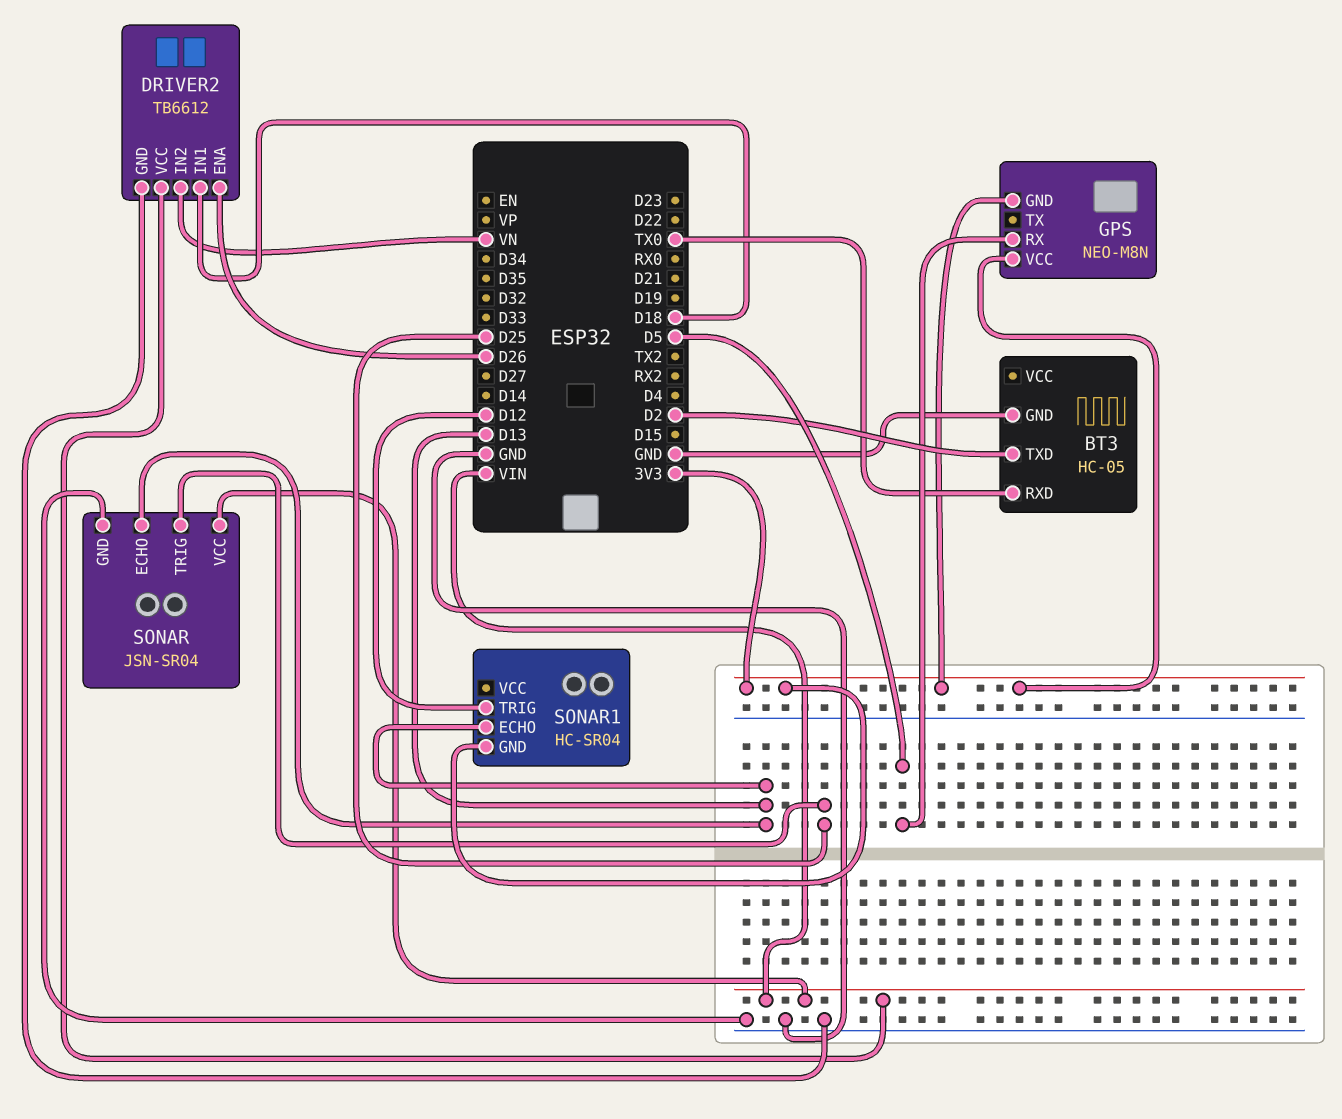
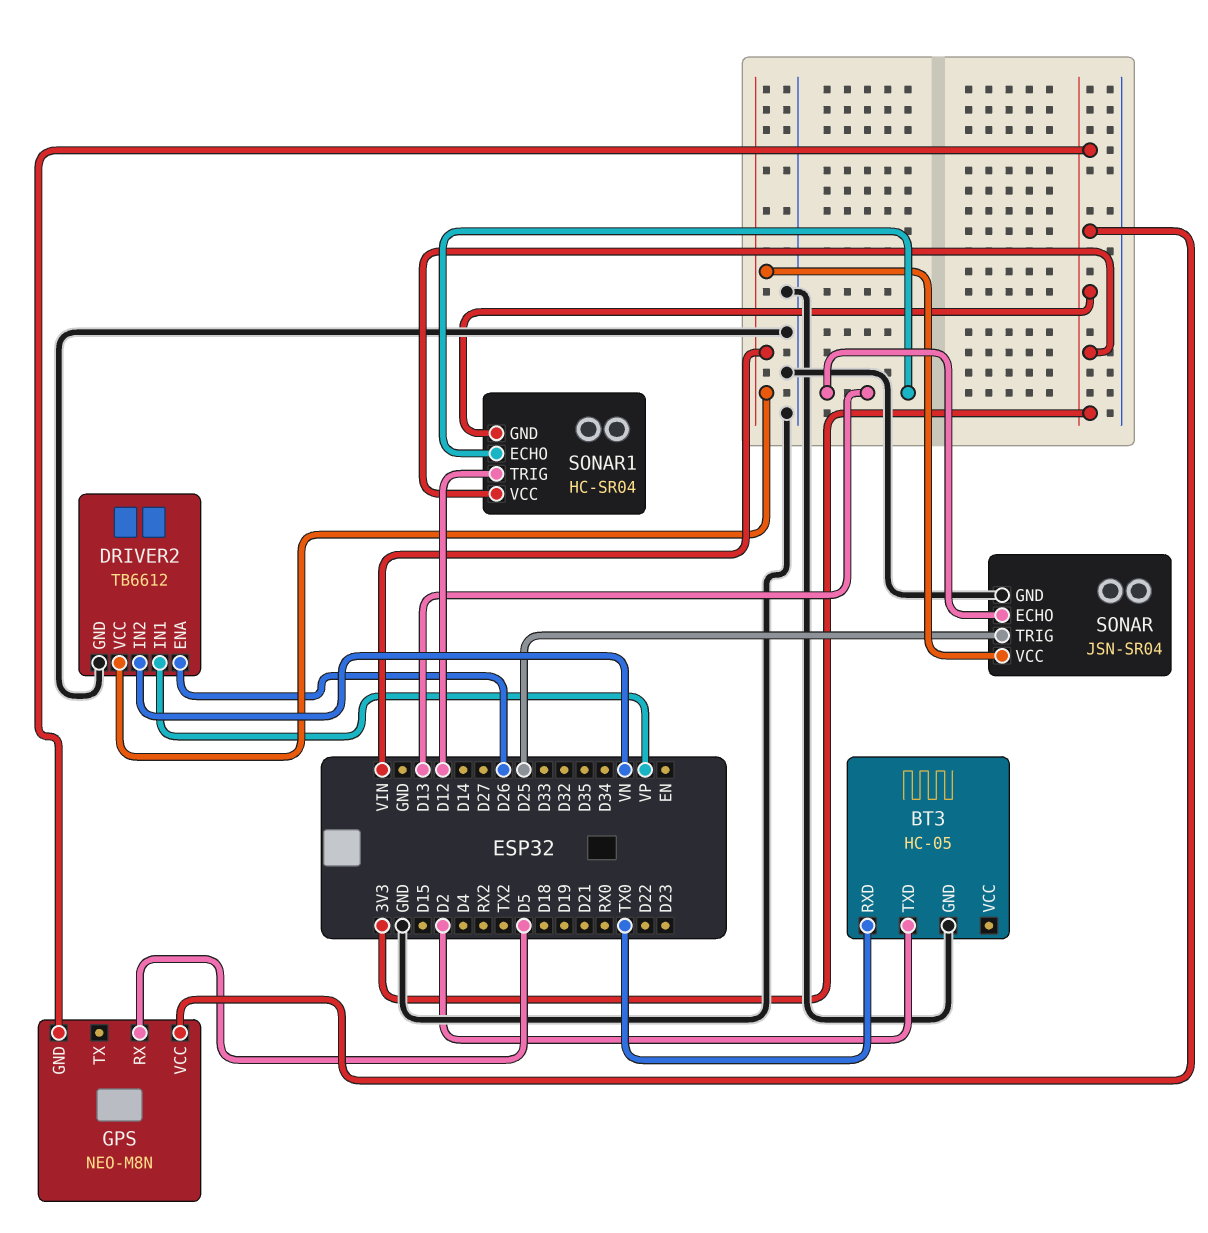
DRIVER2 pin IN1: D18 -> VP
SONAR1 pin VCC: none -> 3V3

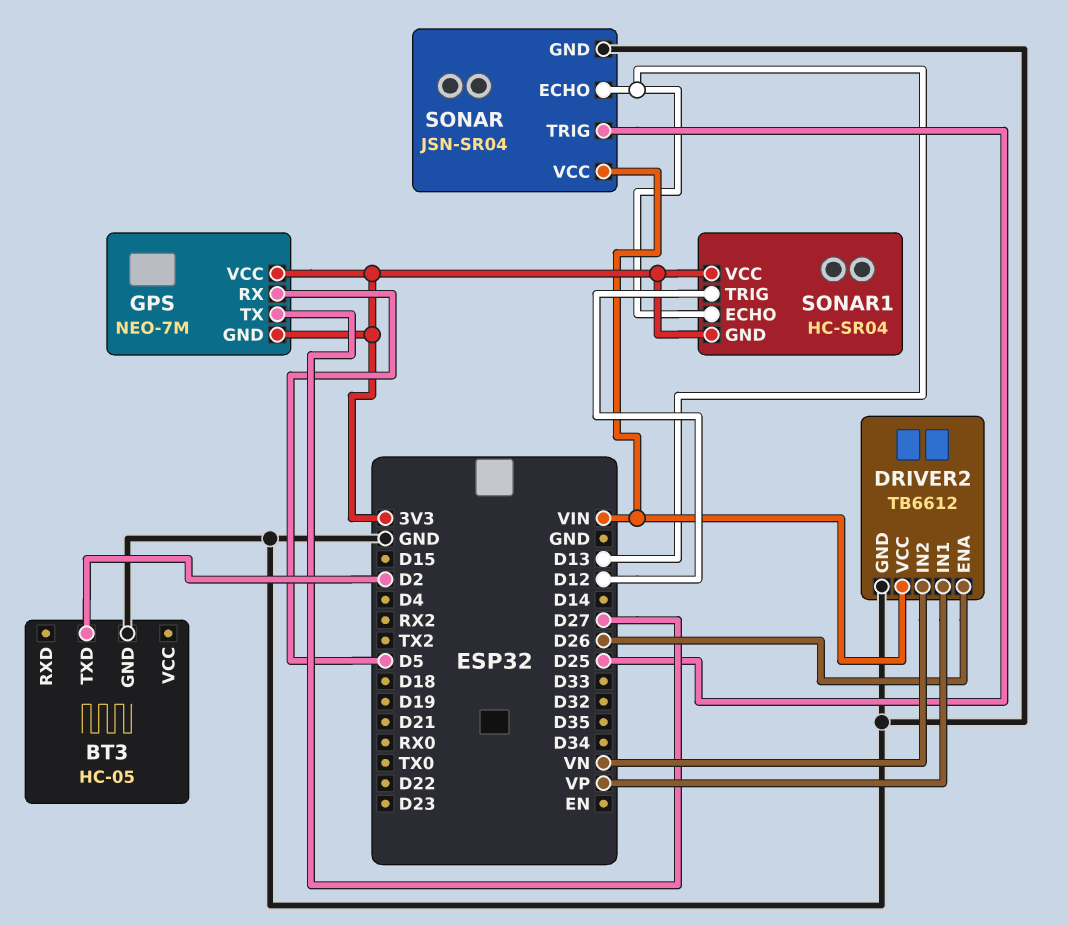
BT3 pin RXD: TX0 -> none
GPS: NEO-M8N -> NEO-7M
GPS pin TX: none -> D27

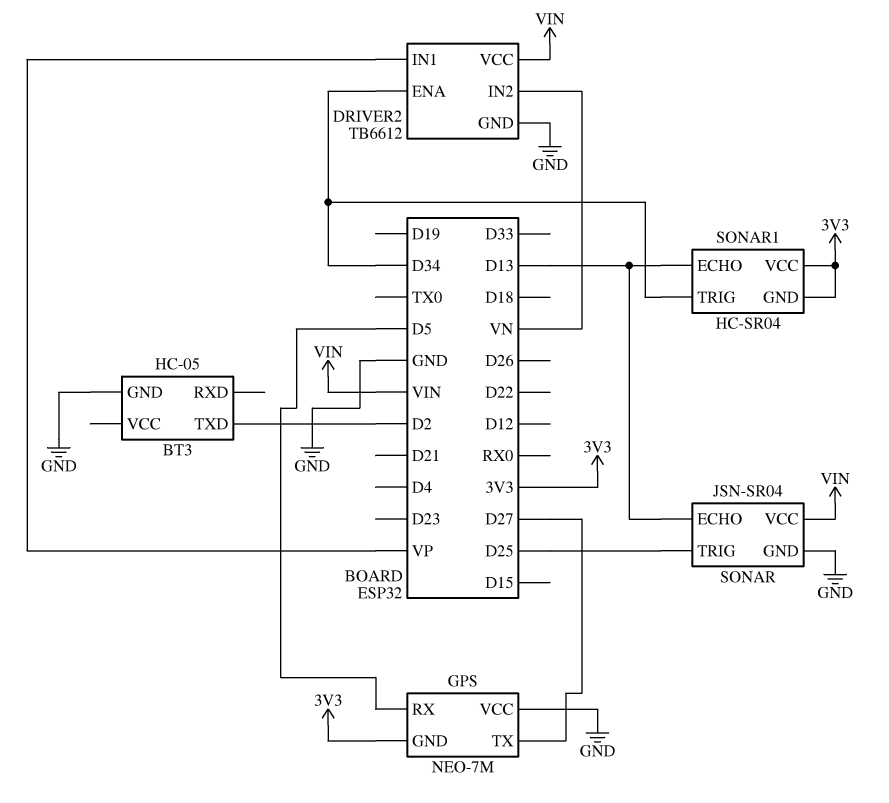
DRIVER2 pin ENA: D26 -> D34
GPS pin VCC: 3V3 -> GND
SONAR1 pin TRIG: D12 -> D34

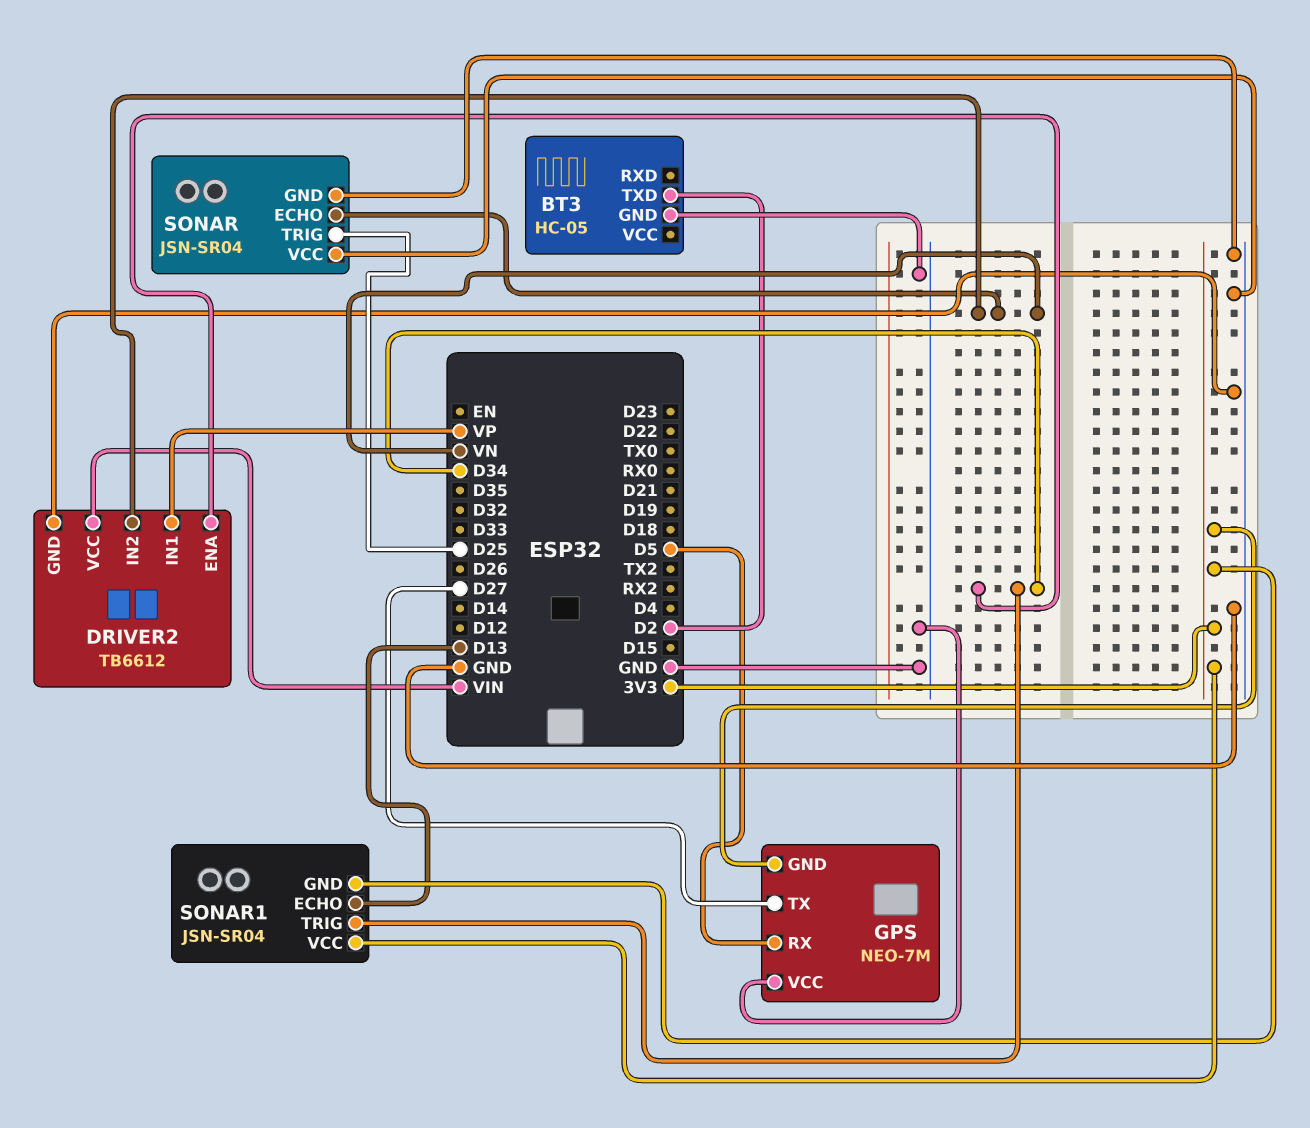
SONAR pin ECHO: D13 -> VN
SONAR pin VCC: VIN -> GND
SONAR1: HC-SR04 -> JSN-SR04

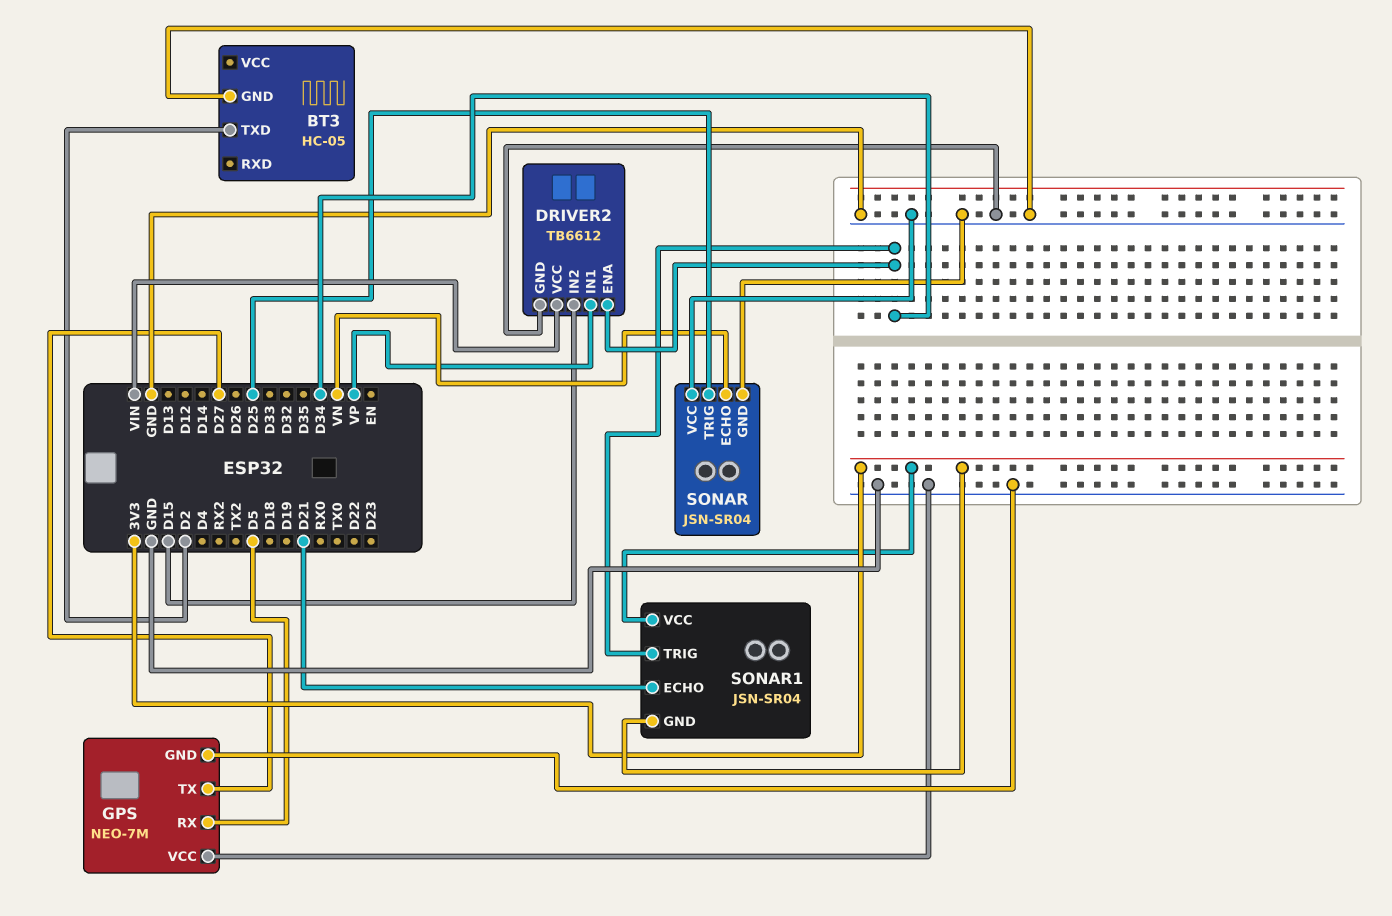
DRIVER2 pin IN2: VN -> D15
GPS pin GND: 3V3 -> GND
SONAR1 pin ECHO: D13 -> D21

